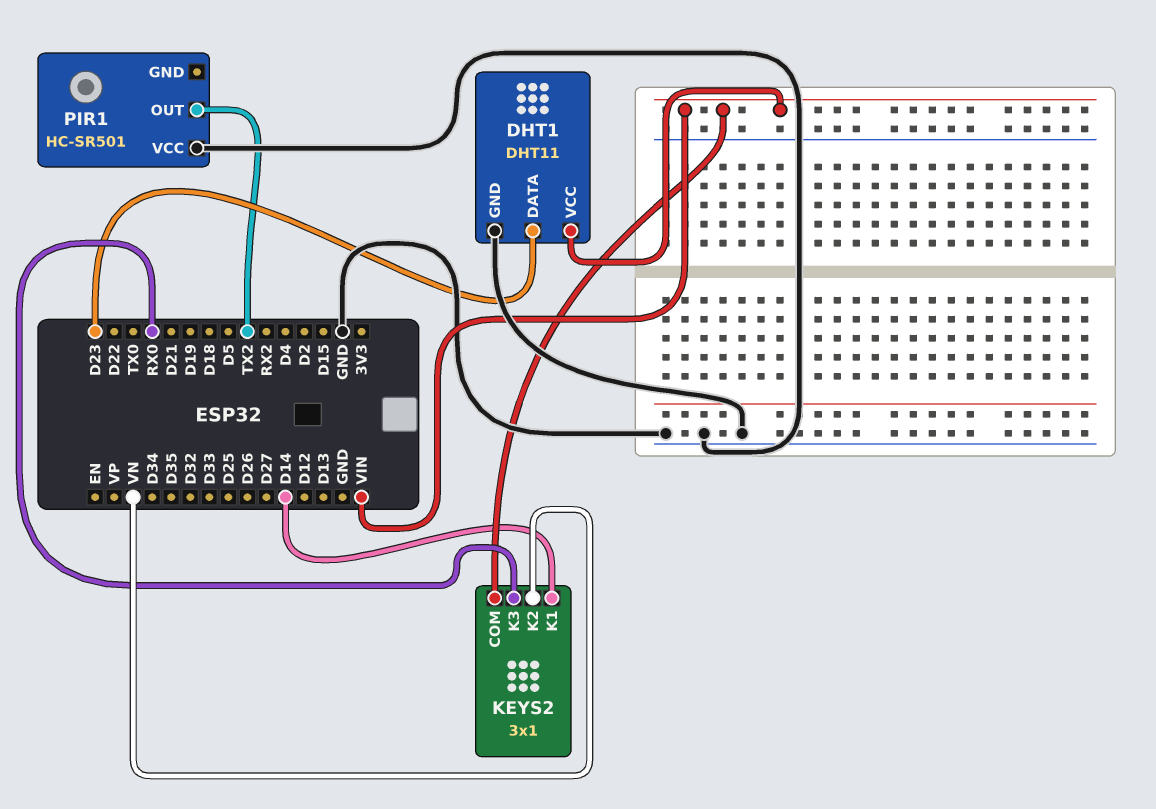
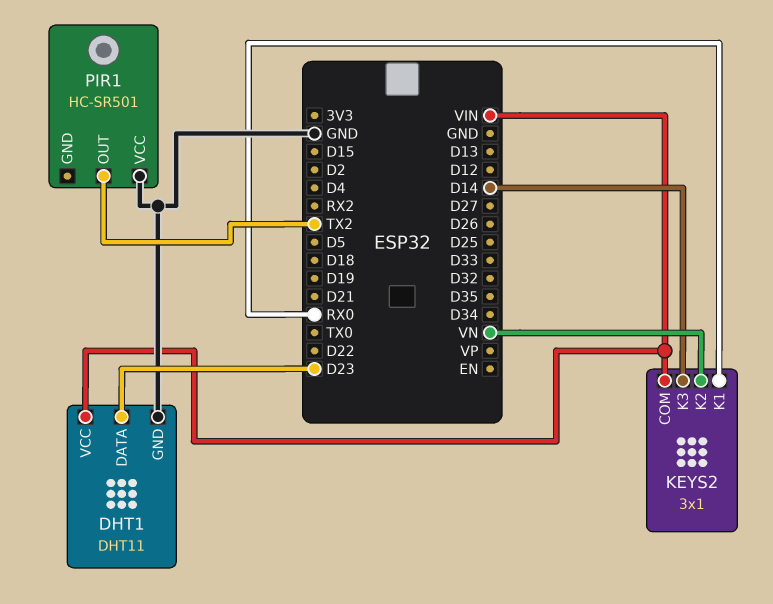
KEYS2 pin K1: D14 -> RX0
KEYS2 pin K3: RX0 -> D14

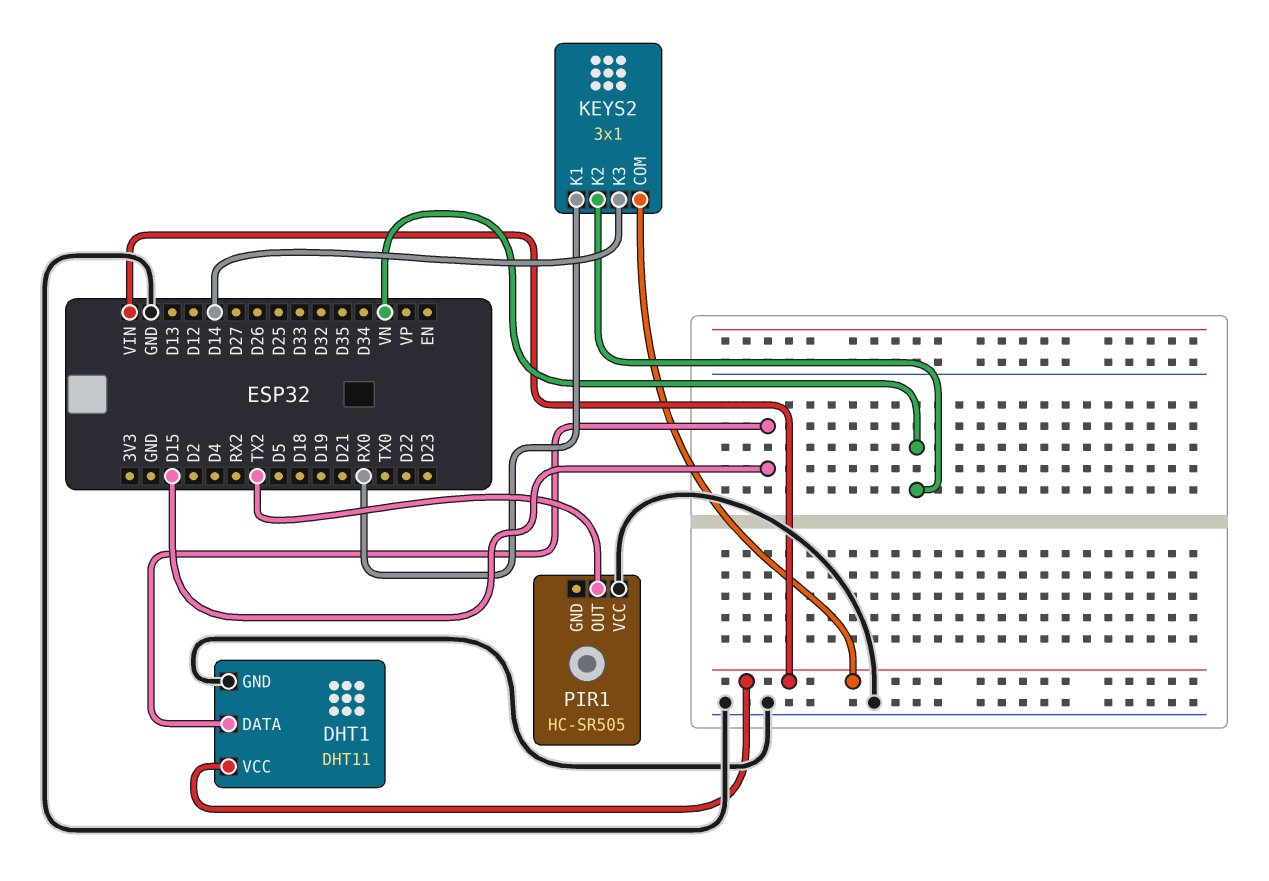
DHT1 pin DATA: D23 -> D15
PIR1: HC-SR501 -> HC-SR505

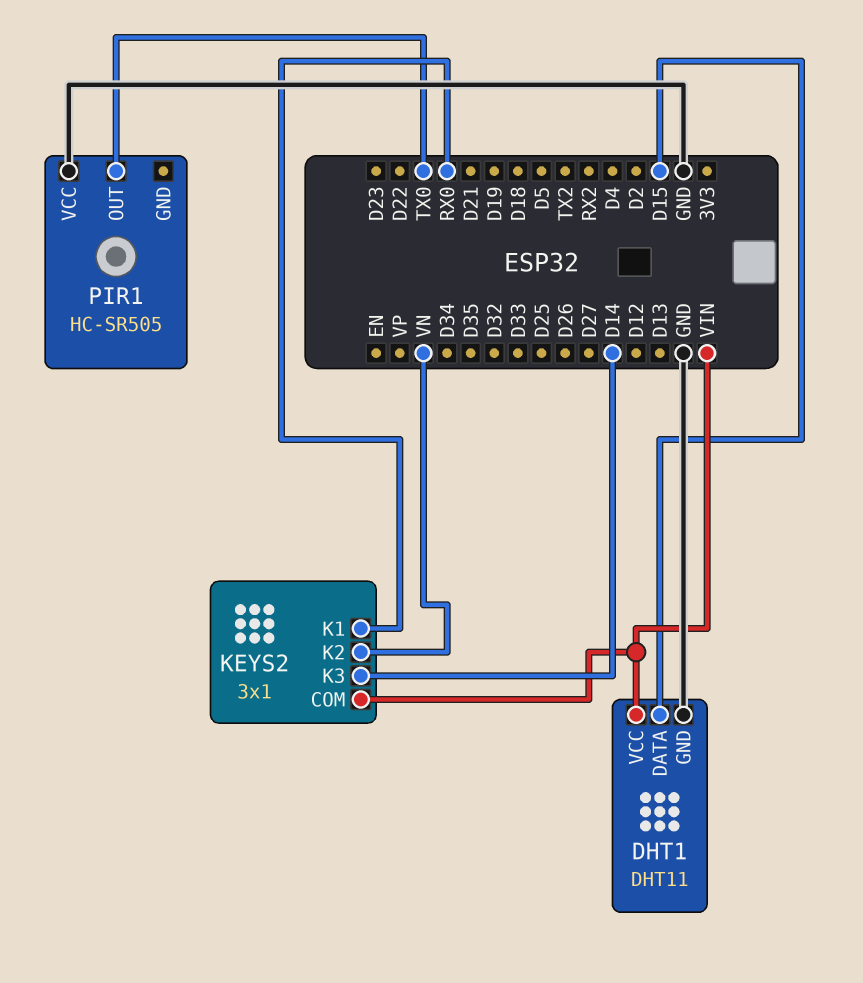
PIR1 pin OUT: TX2 -> TX0

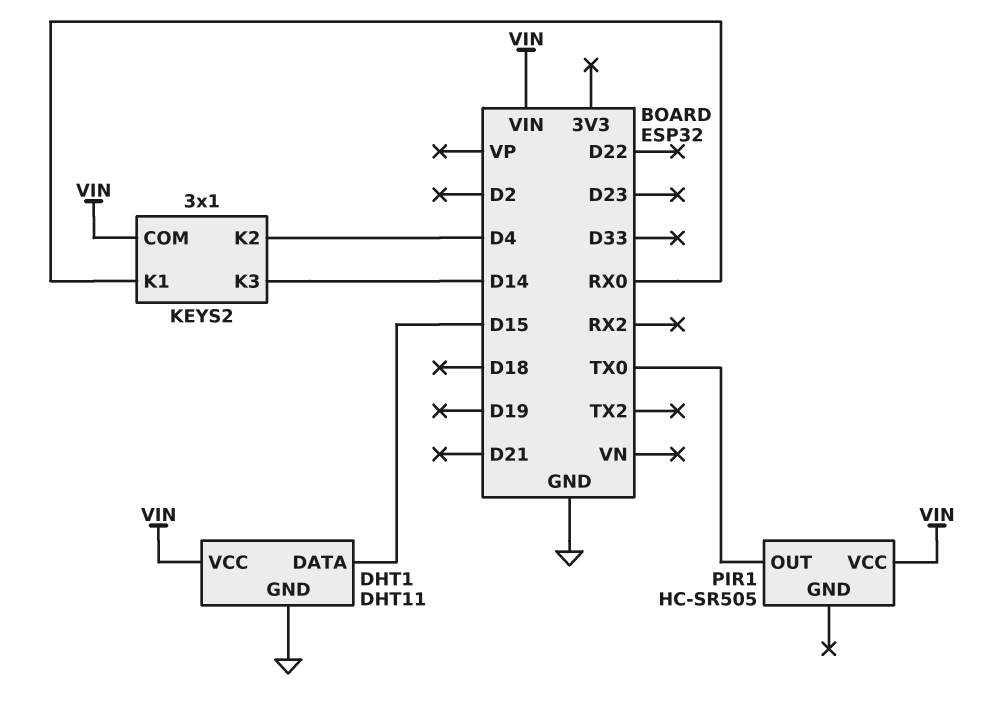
KEYS2 pin K2: VN -> D4
PIR1 pin VCC: GND -> VIN

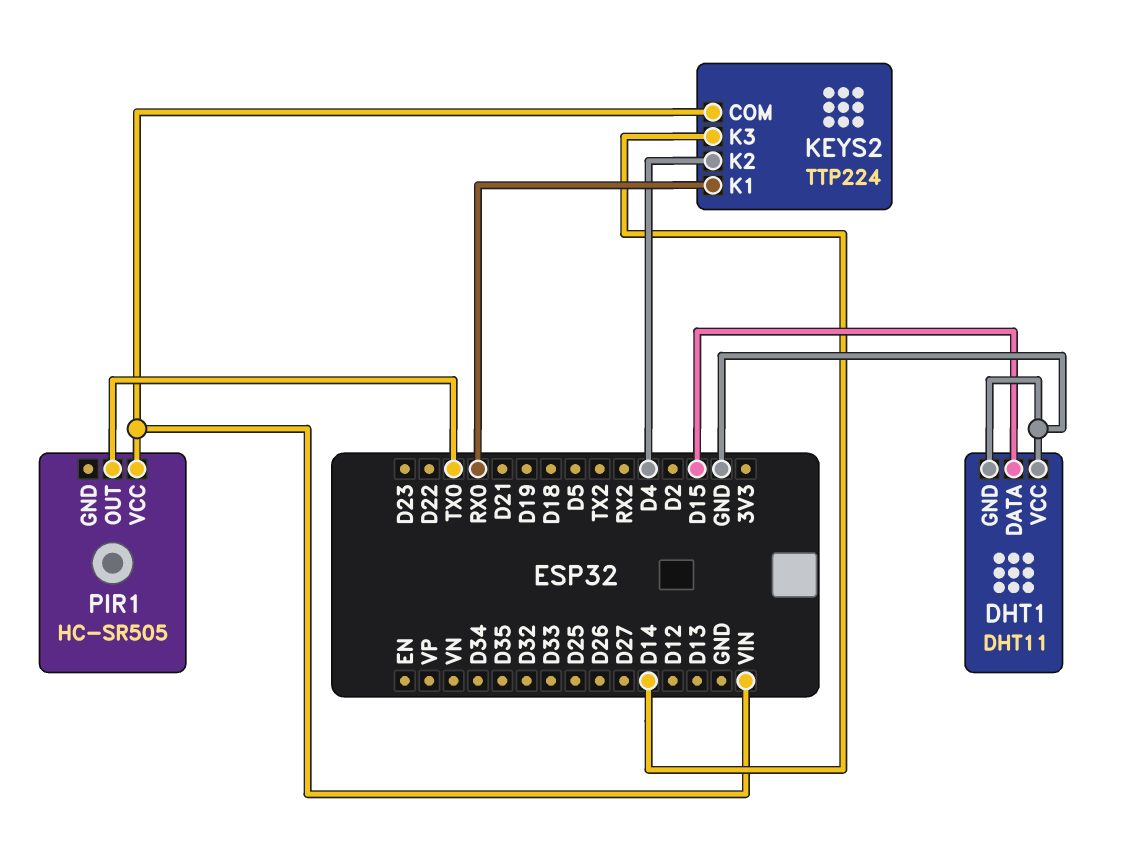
DHT1 pin VCC: VIN -> GND
KEYS2: 3x1 -> TTP224

